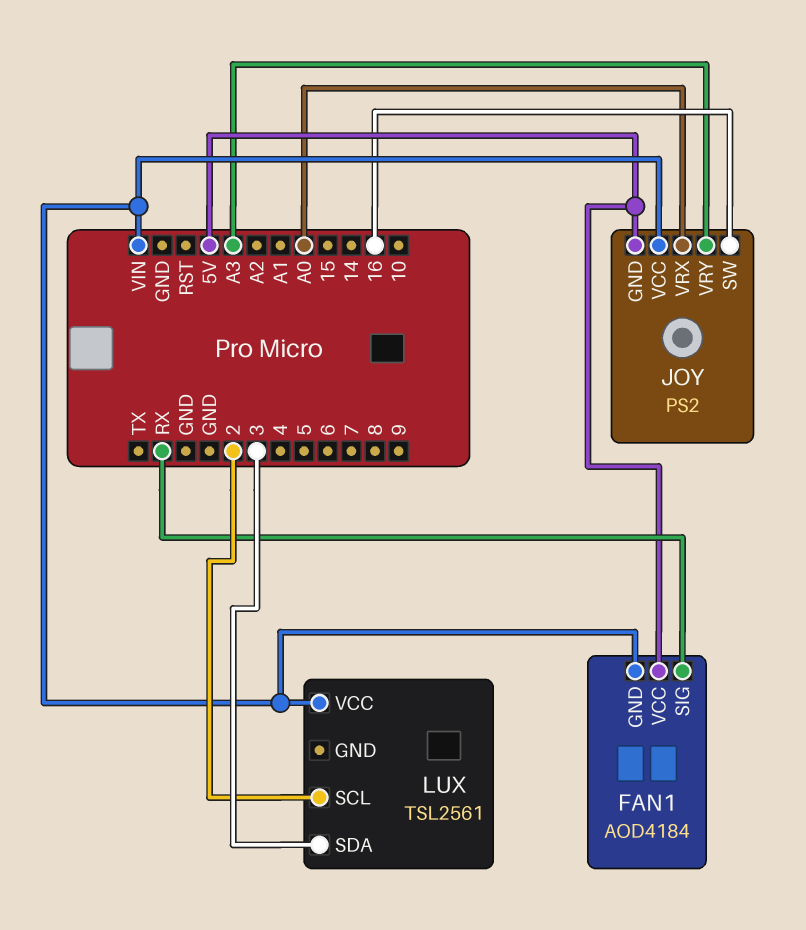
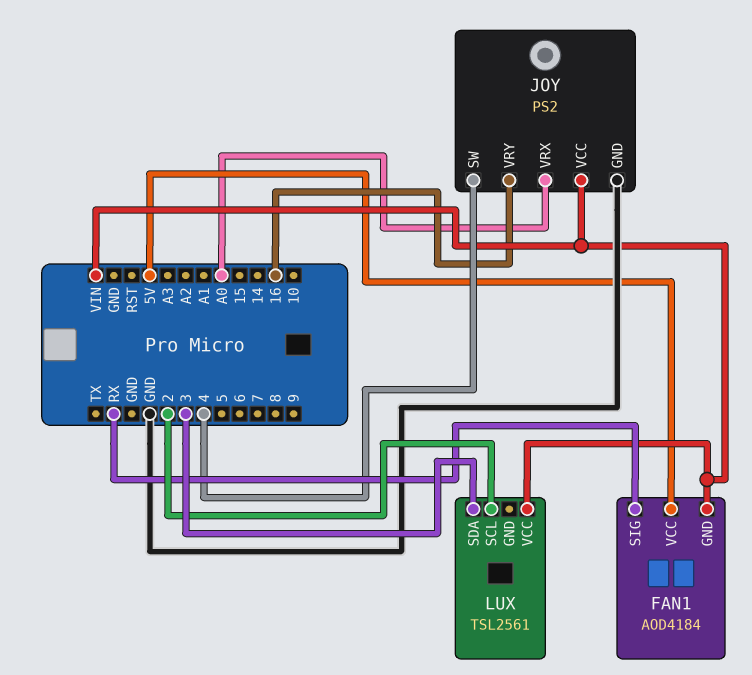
JOY pin GND: 5V -> GND
JOY pin SW: 16 -> 4
JOY pin VRY: A3 -> 16

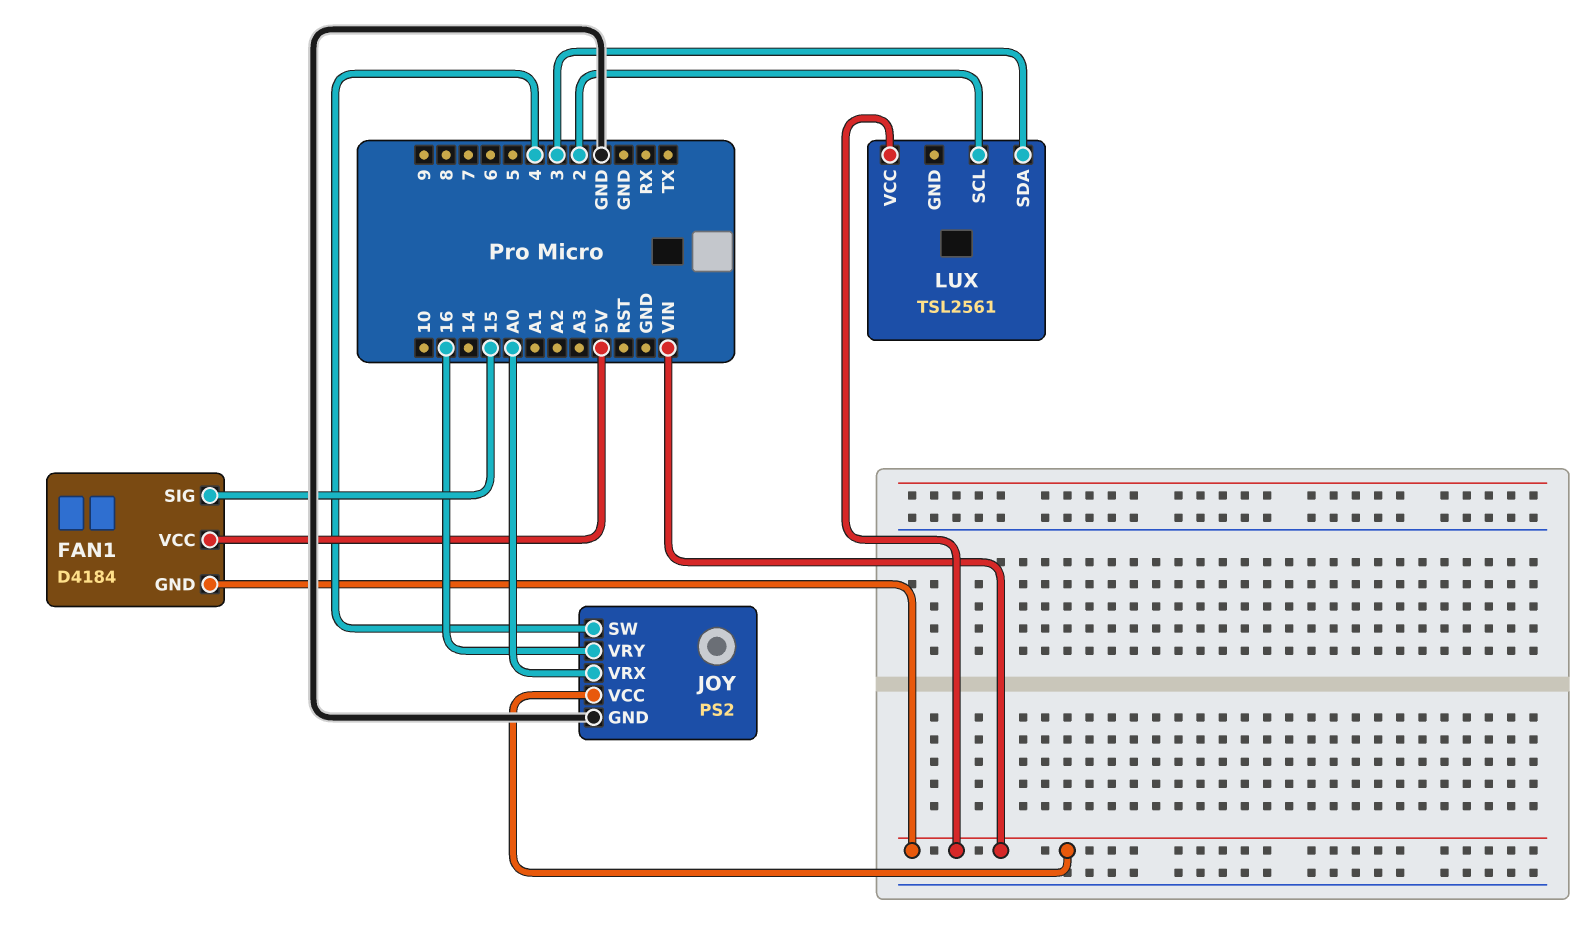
FAN1: AOD4184 -> D4184
FAN1 pin SIG: RX -> 15

